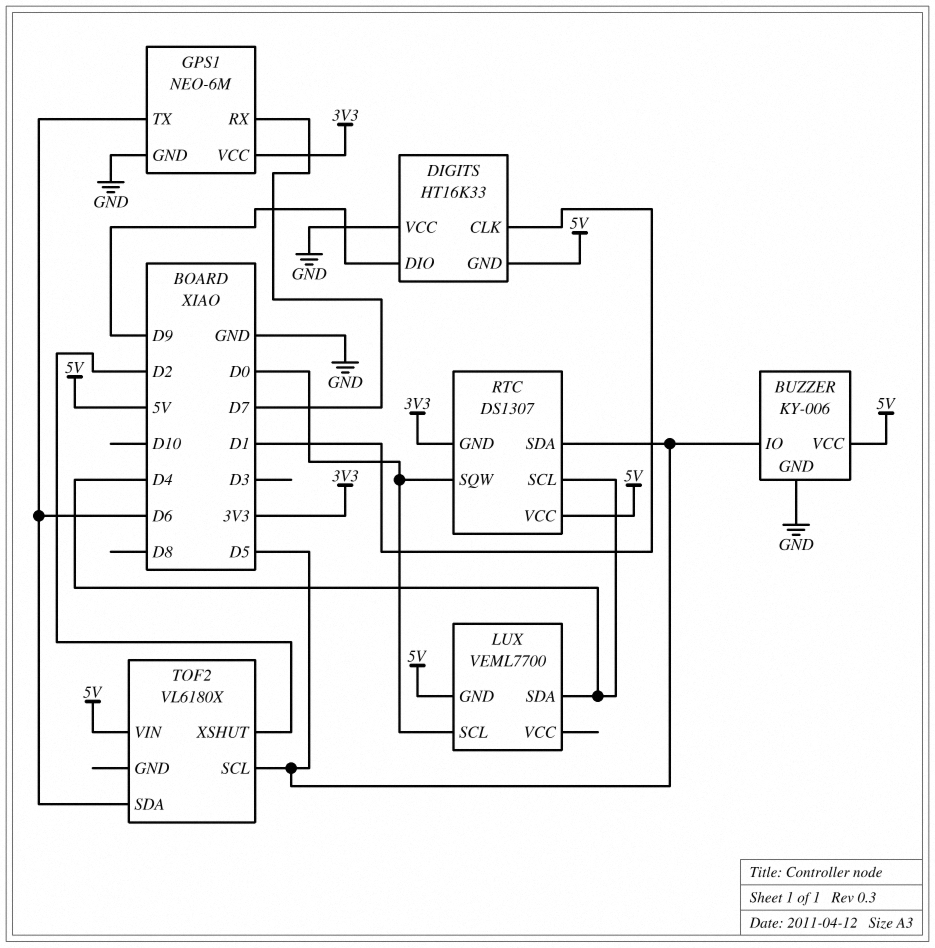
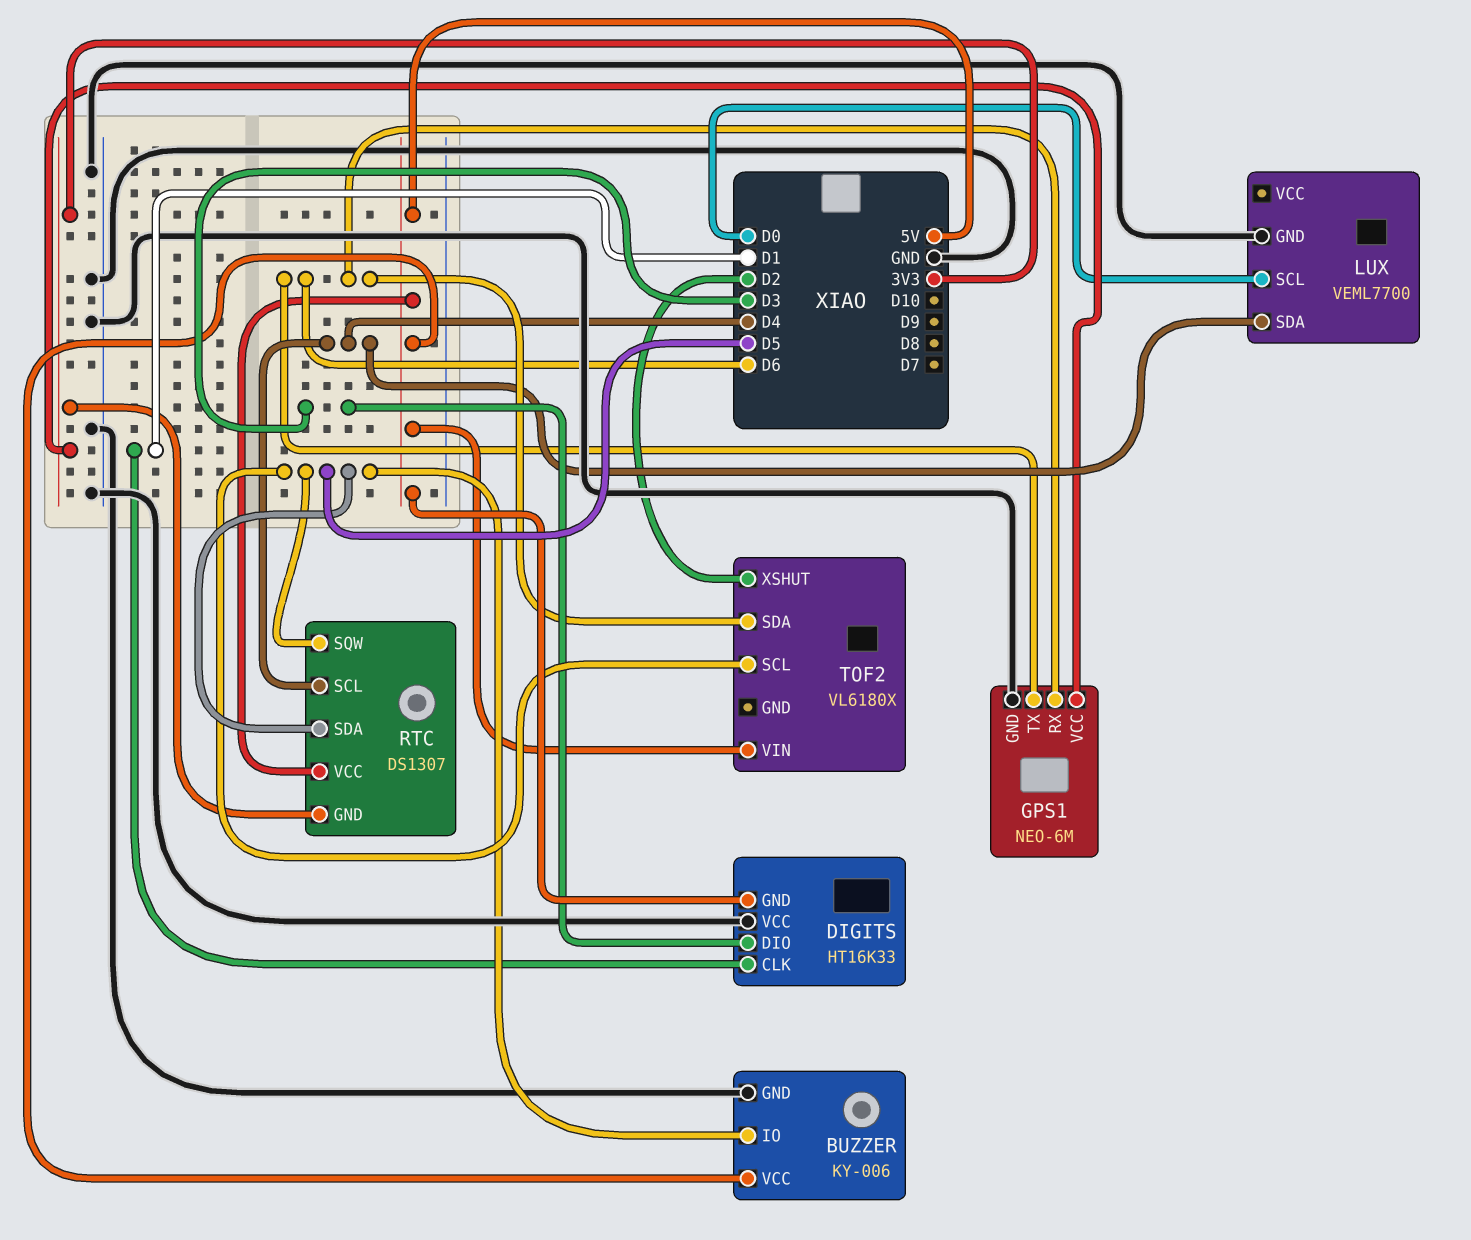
DIGITS pin DIO: D9 -> D3
GPS1 pin RX: D7 -> D6
LUX pin GND: 5V -> GND
RTC pin SQW: D0 -> D5

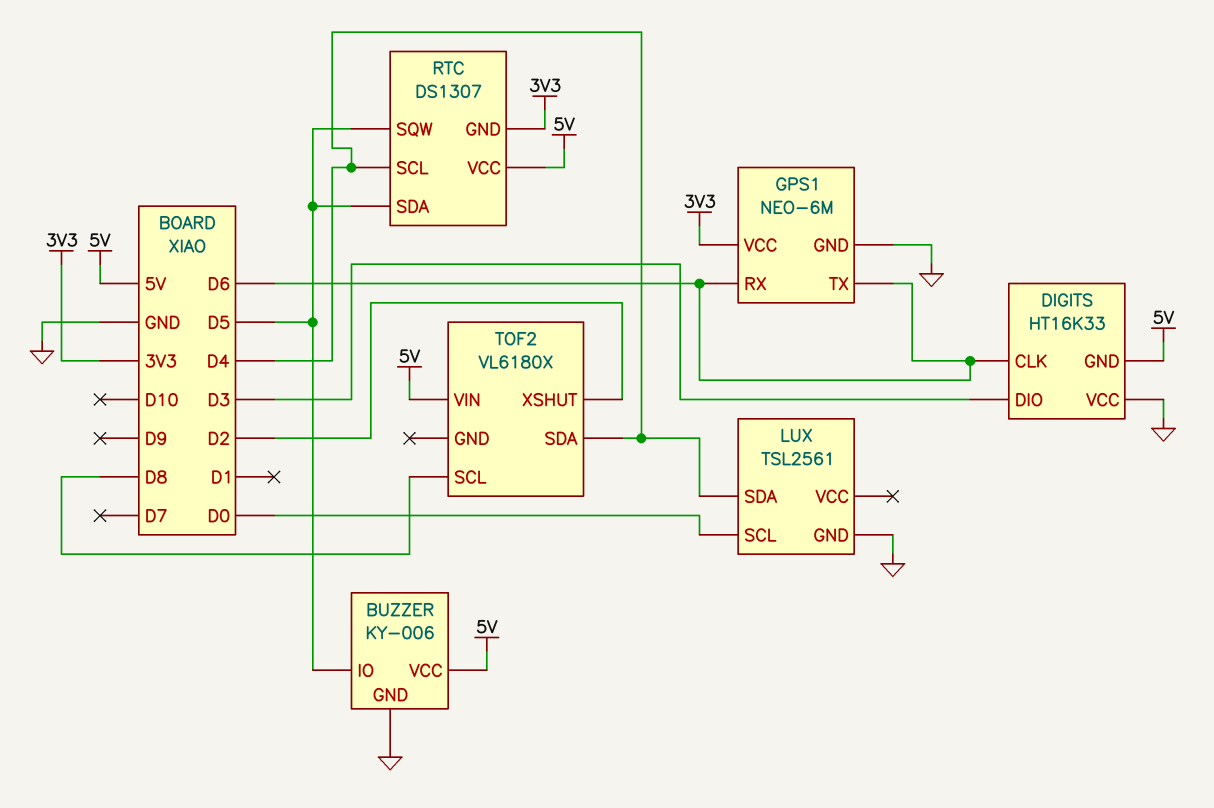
DIGITS pin CLK: D1 -> D6
LUX: VEML7700 -> TSL2561
TOF2 pin SCL: D5 -> D8
TOF2 pin SDA: D6 -> D4

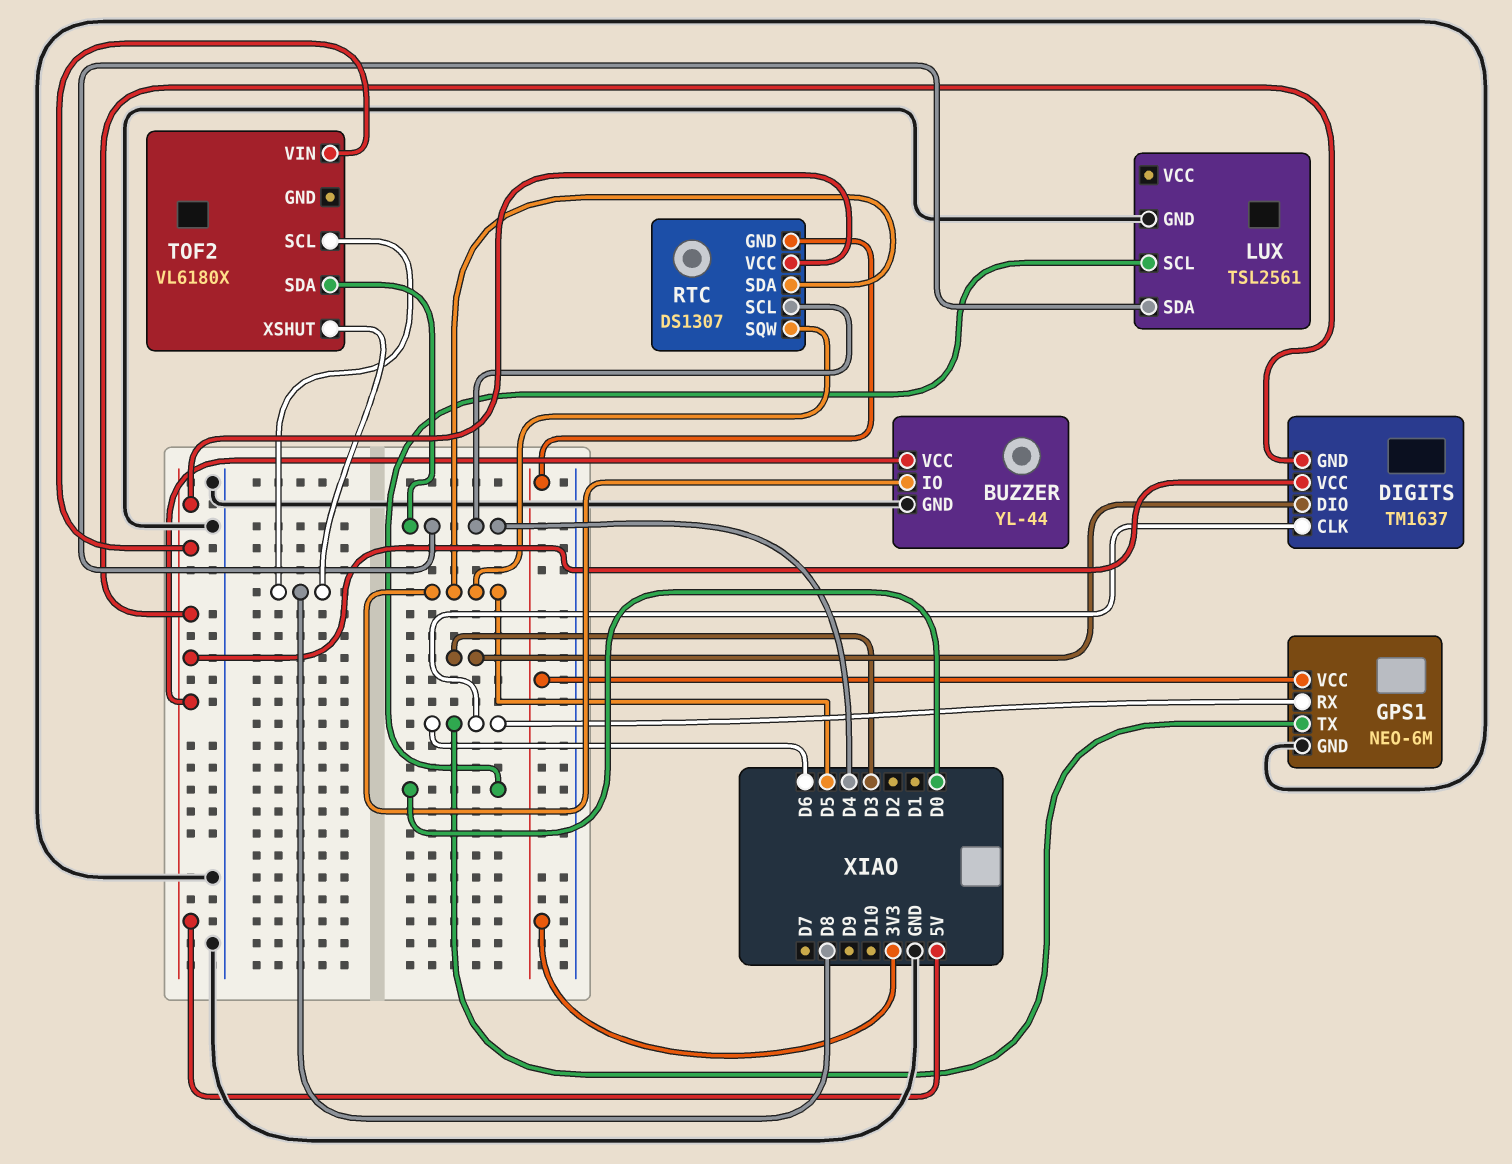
BUZZER: KY-006 -> YL-44
DIGITS: HT16K33 -> TM1637
DIGITS pin VCC: GND -> 5V
TOF2 pin XSHUT: D2 -> D8

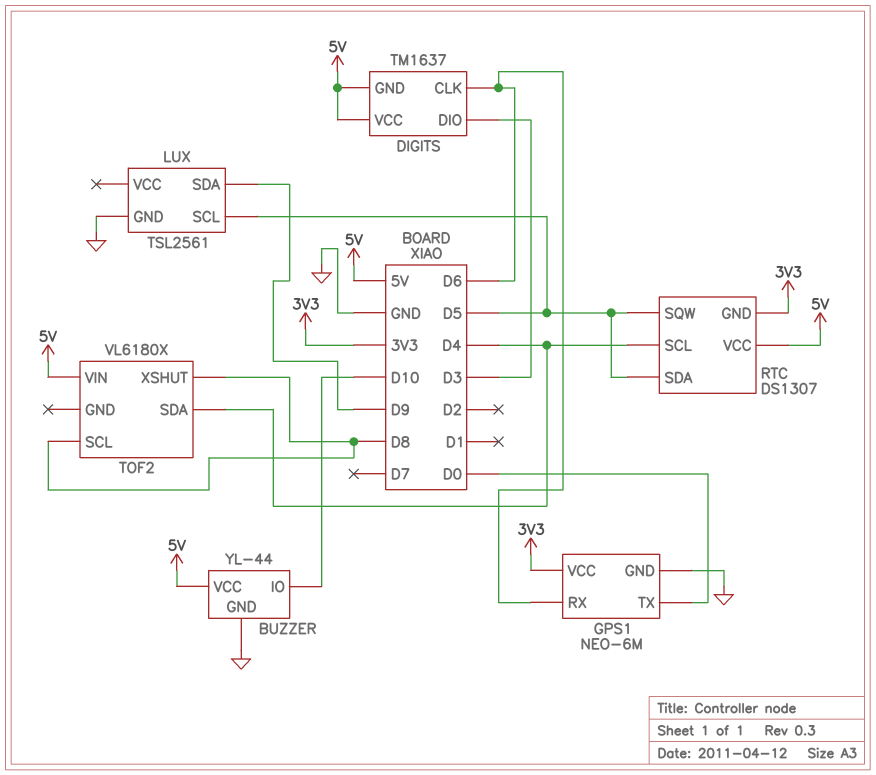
BUZZER pin IO: D5 -> D10
GPS1 pin TX: D6 -> D0
LUX pin SCL: D0 -> D5
LUX pin SDA: D4 -> D9

